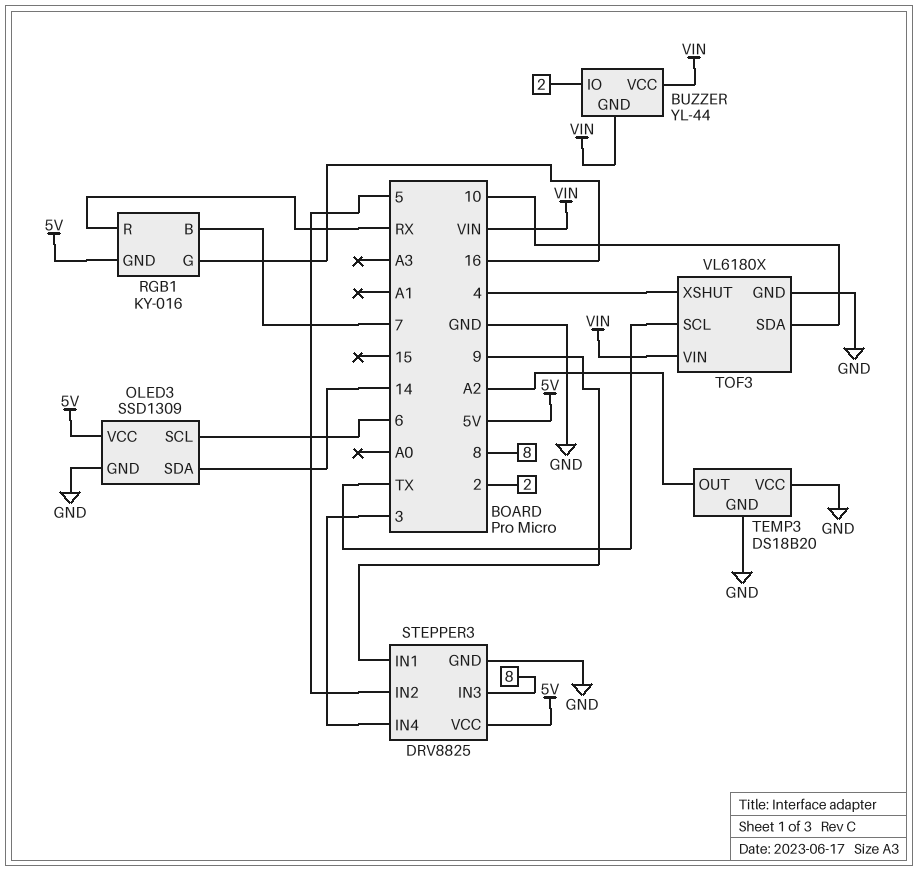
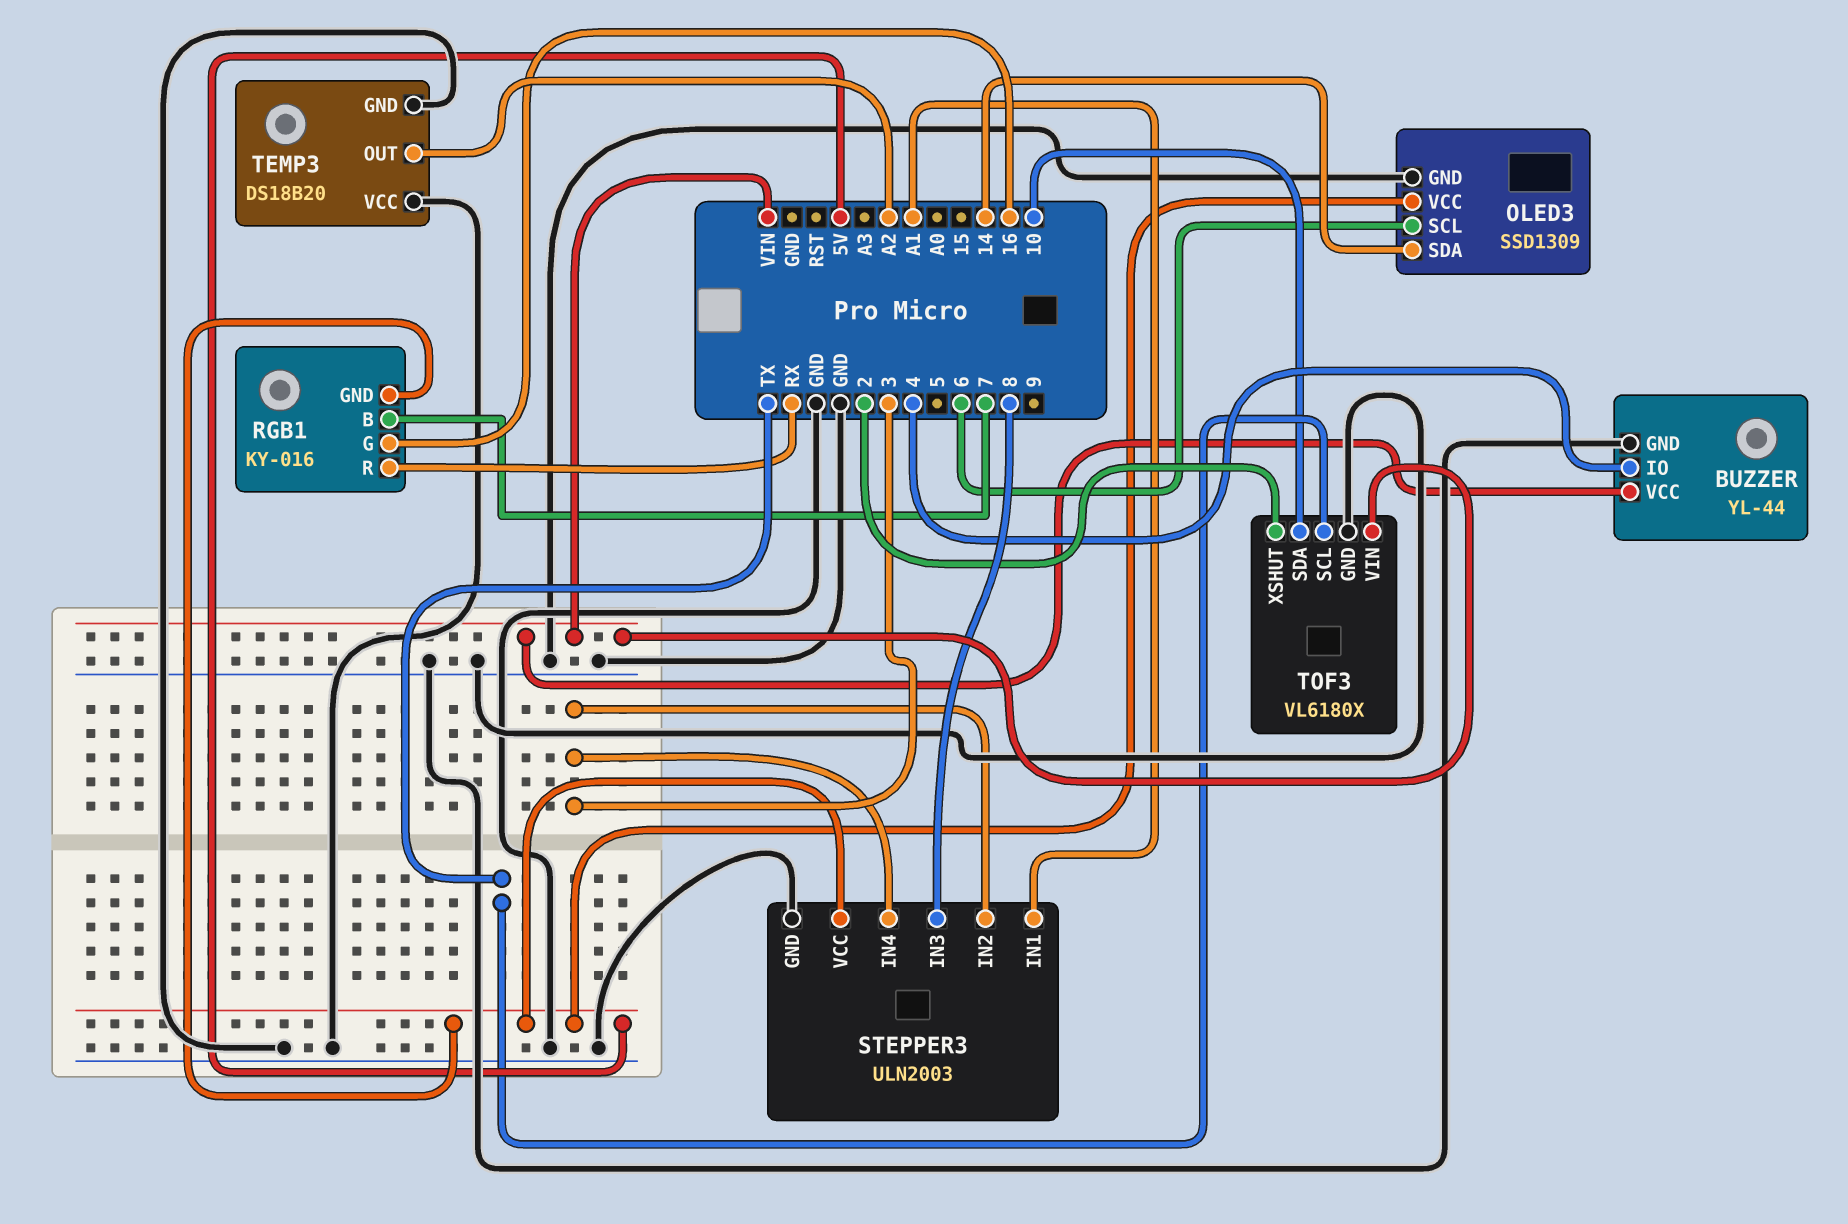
BUZZER pin GND: VIN -> GND
BUZZER pin IO: 2 -> 4
STEPPER3: DRV8825 -> ULN2003
STEPPER3 pin IN1: 9 -> A1
STEPPER3 pin IN2: 5 -> 3
TOF3 pin XSHUT: 4 -> 2

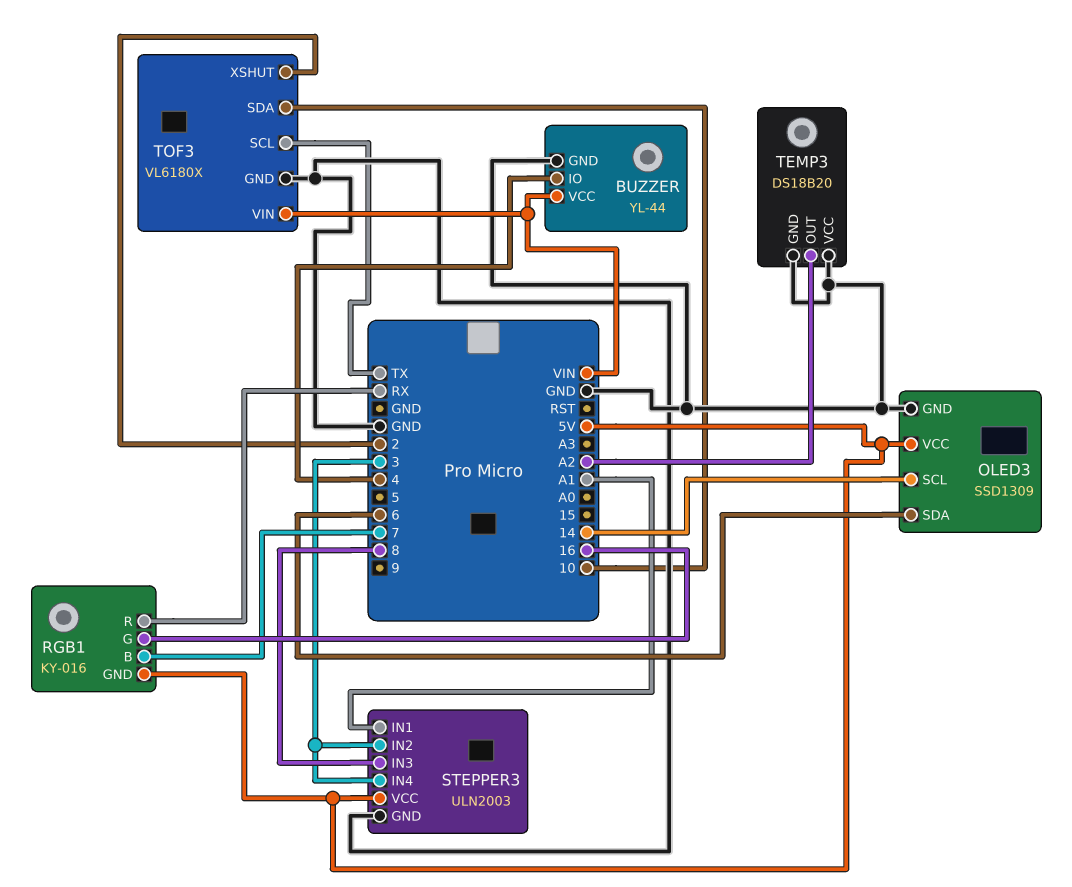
OLED3 pin SCL: 6 -> 14
OLED3 pin SDA: 14 -> 6

